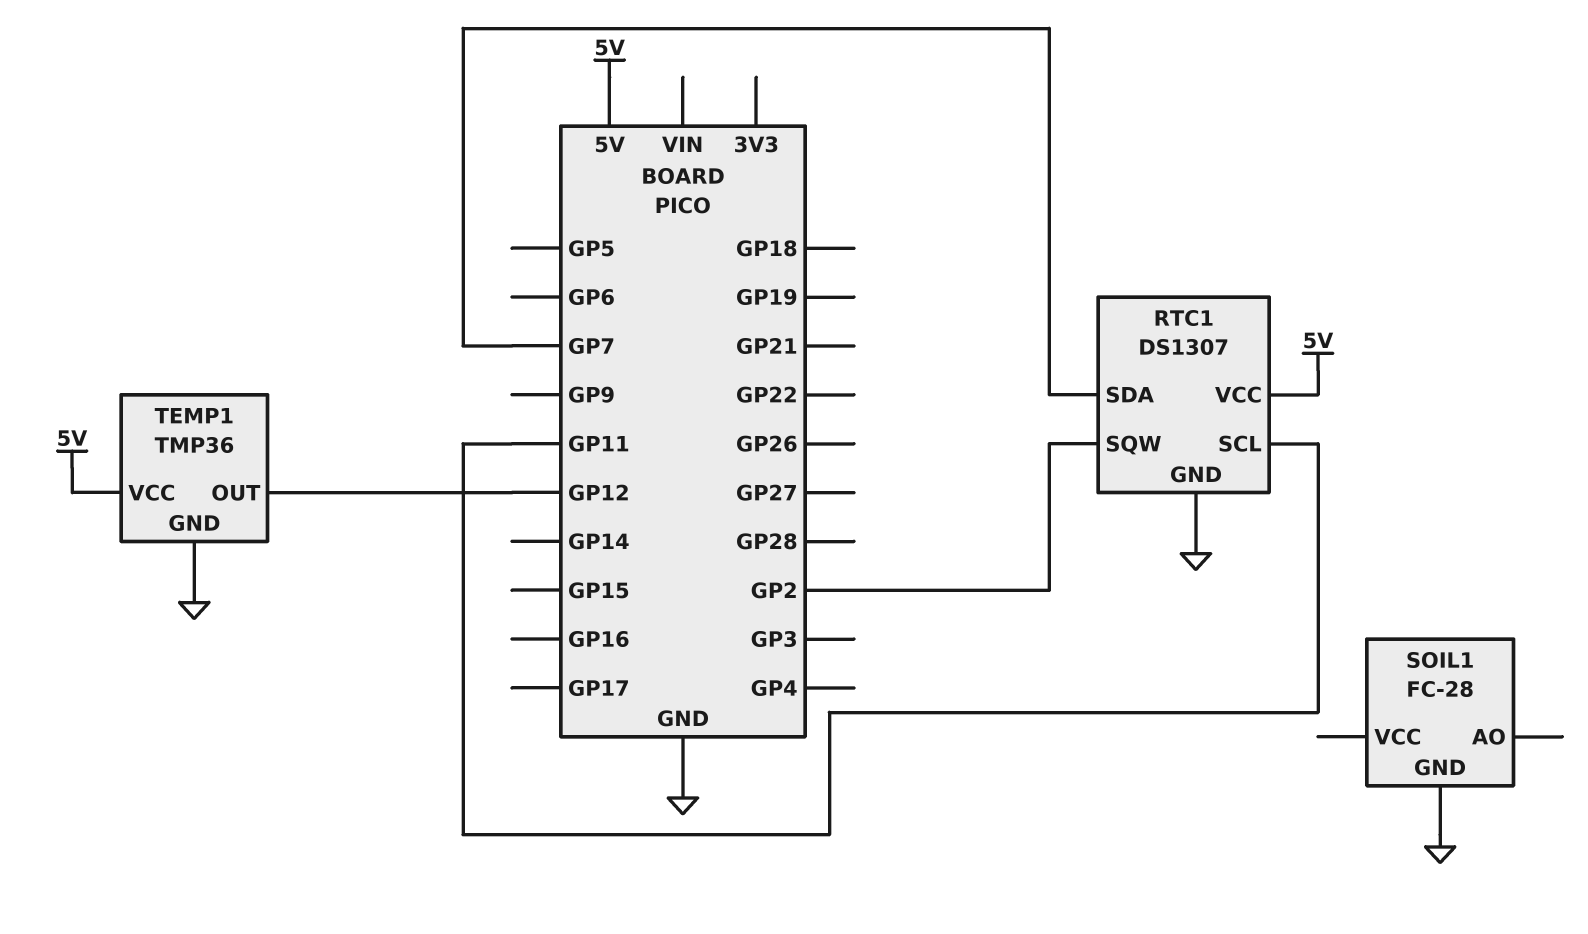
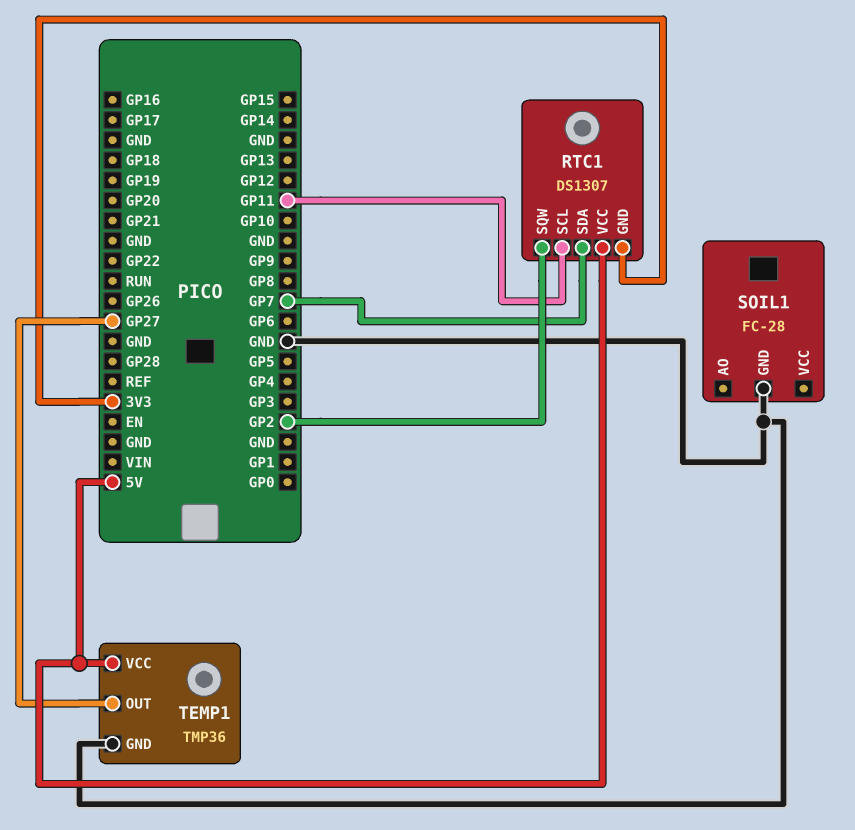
RTC1 pin GND: GND -> 3V3
TEMP1 pin OUT: GP12 -> GP27

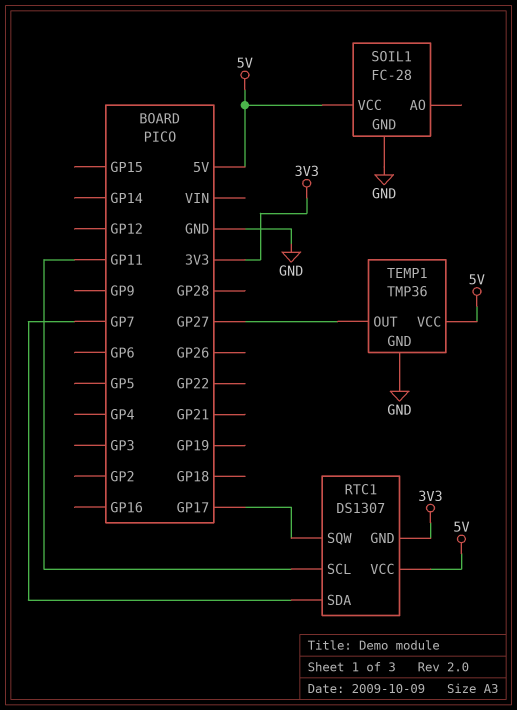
RTC1 pin SQW: GP2 -> GP17
SOIL1 pin VCC: none -> 5V

